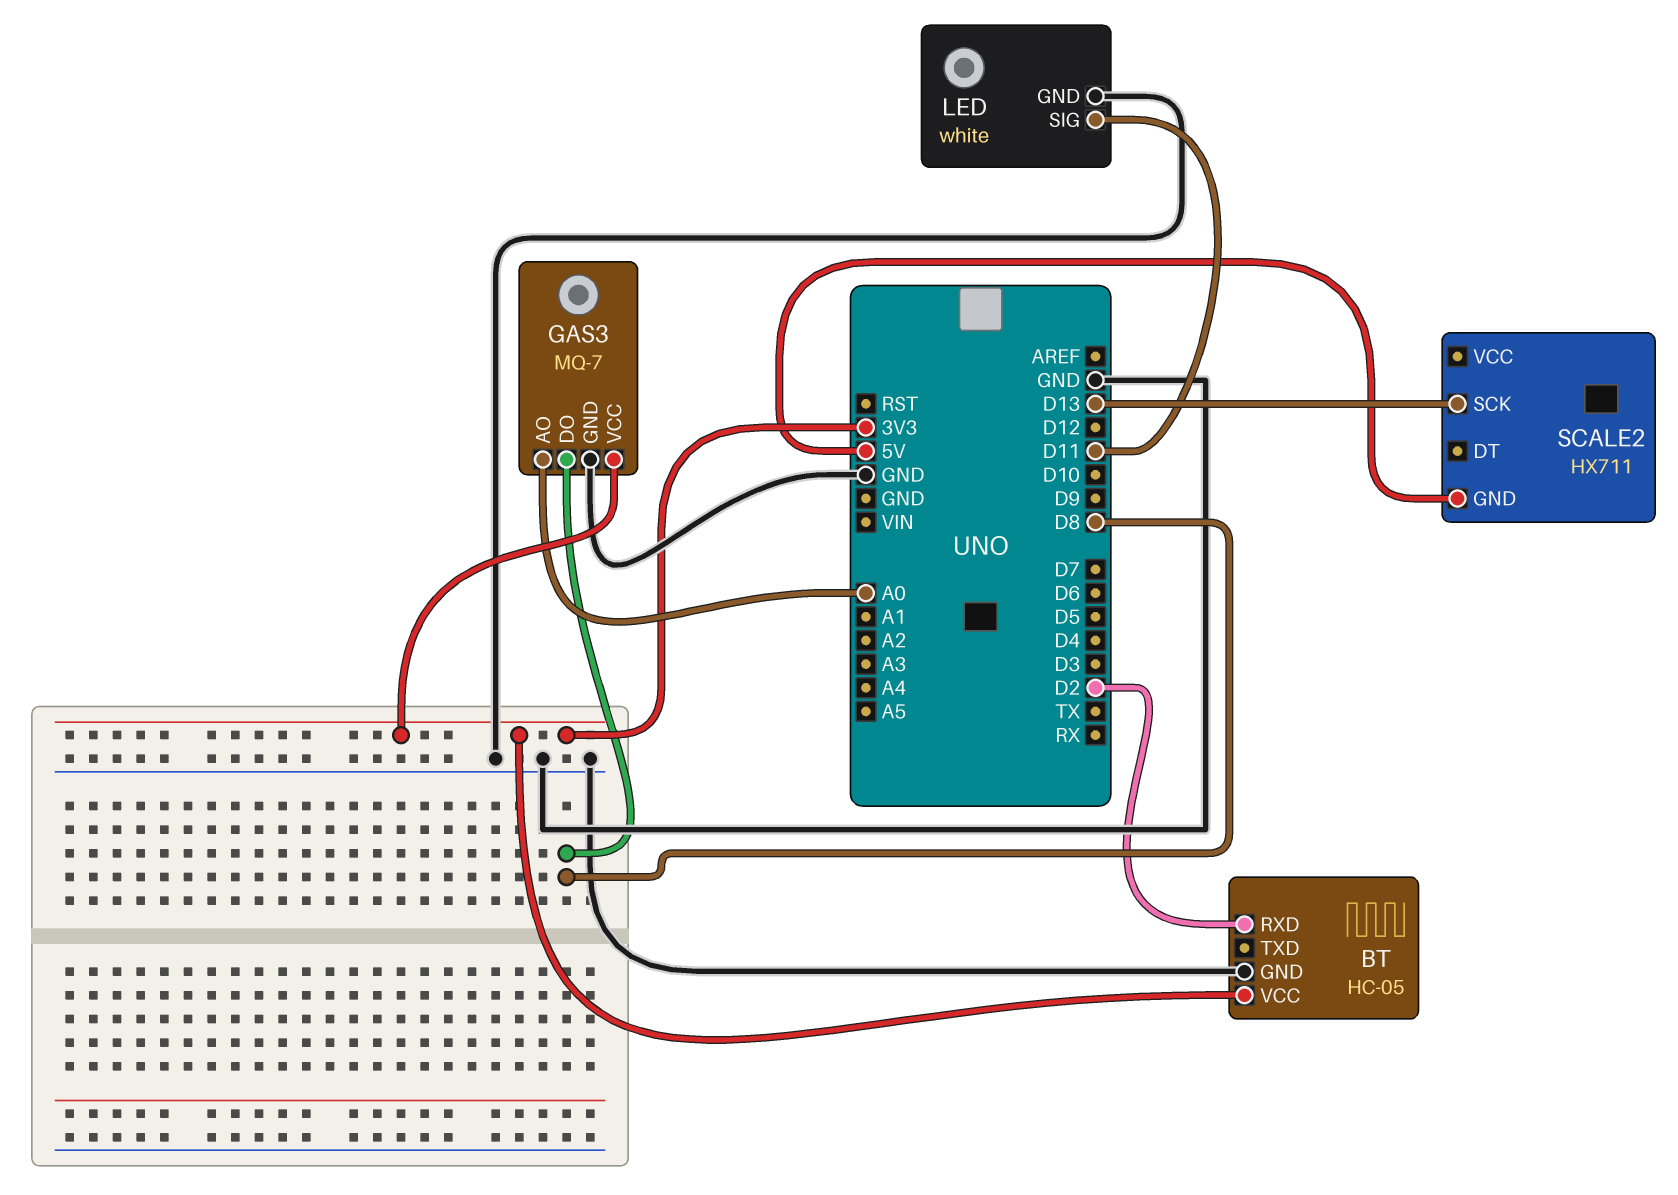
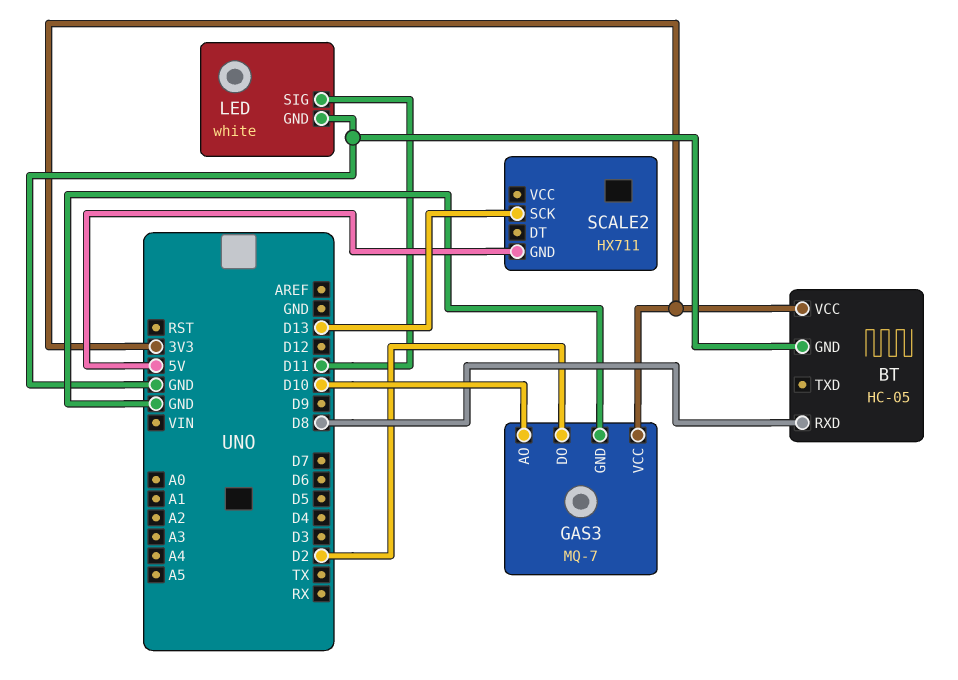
BT pin RXD: D2 -> D8
GAS3 pin AO: A0 -> D10
GAS3 pin DO: D8 -> D2

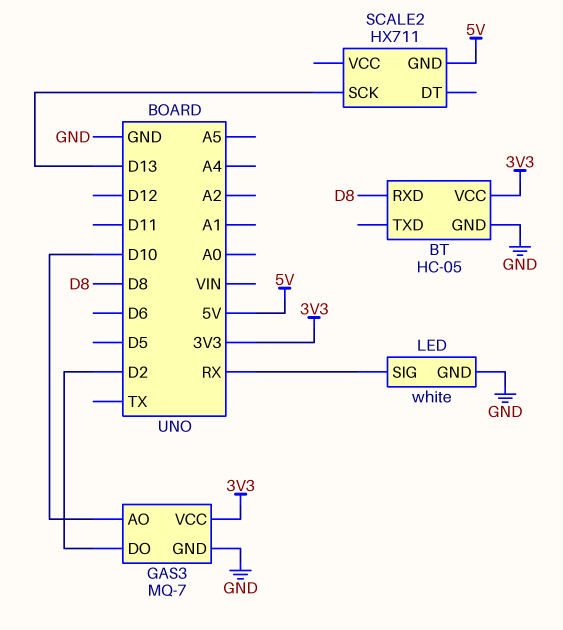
LED pin SIG: D11 -> RX

